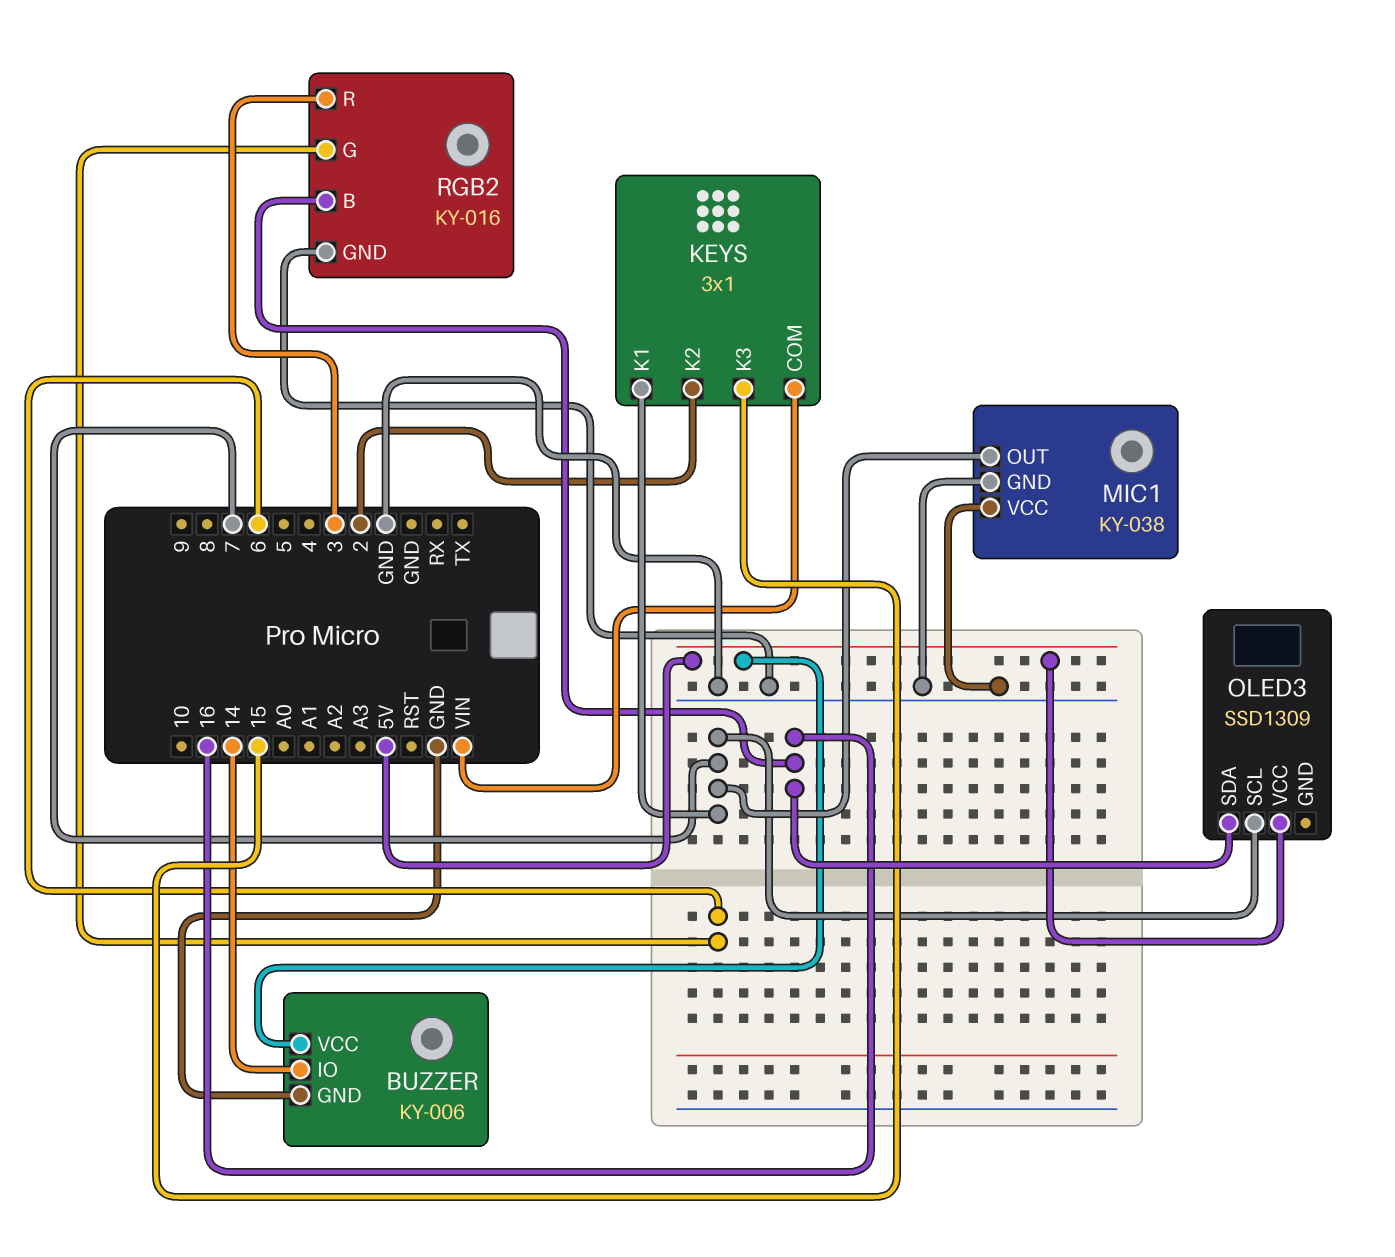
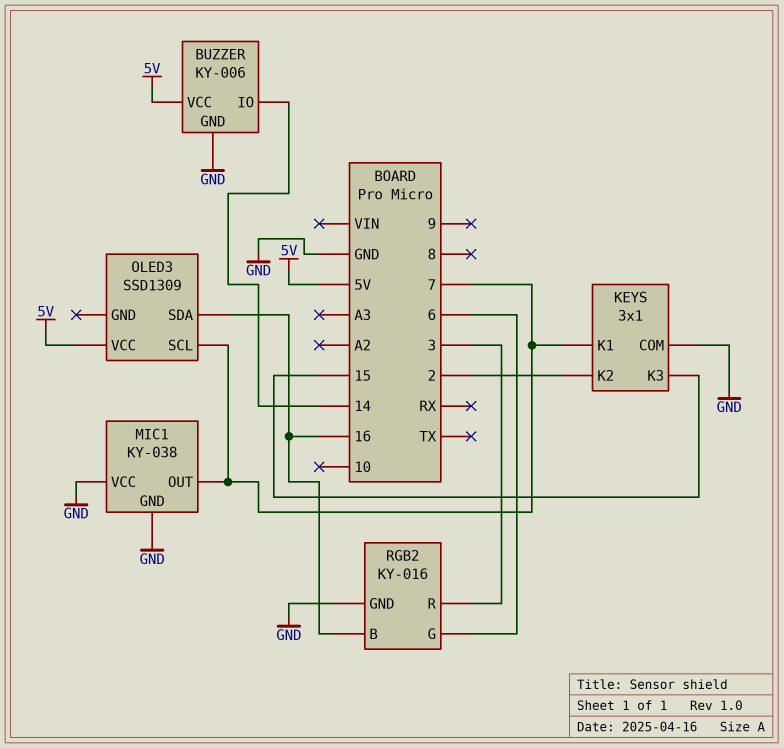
KEYS pin COM: VIN -> GND

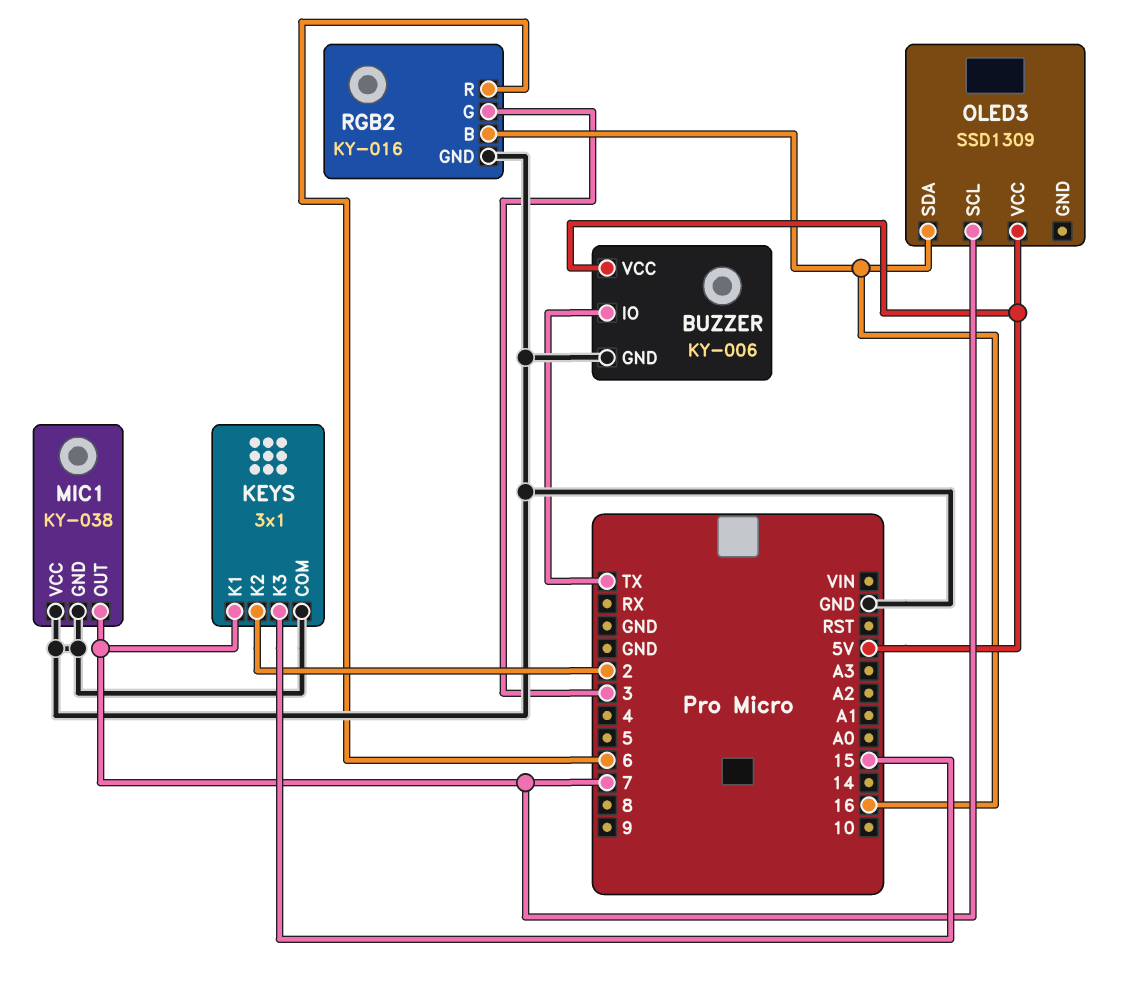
BUZZER pin IO: 14 -> TX
RGB2 pin G: 6 -> 3
RGB2 pin R: 3 -> 6

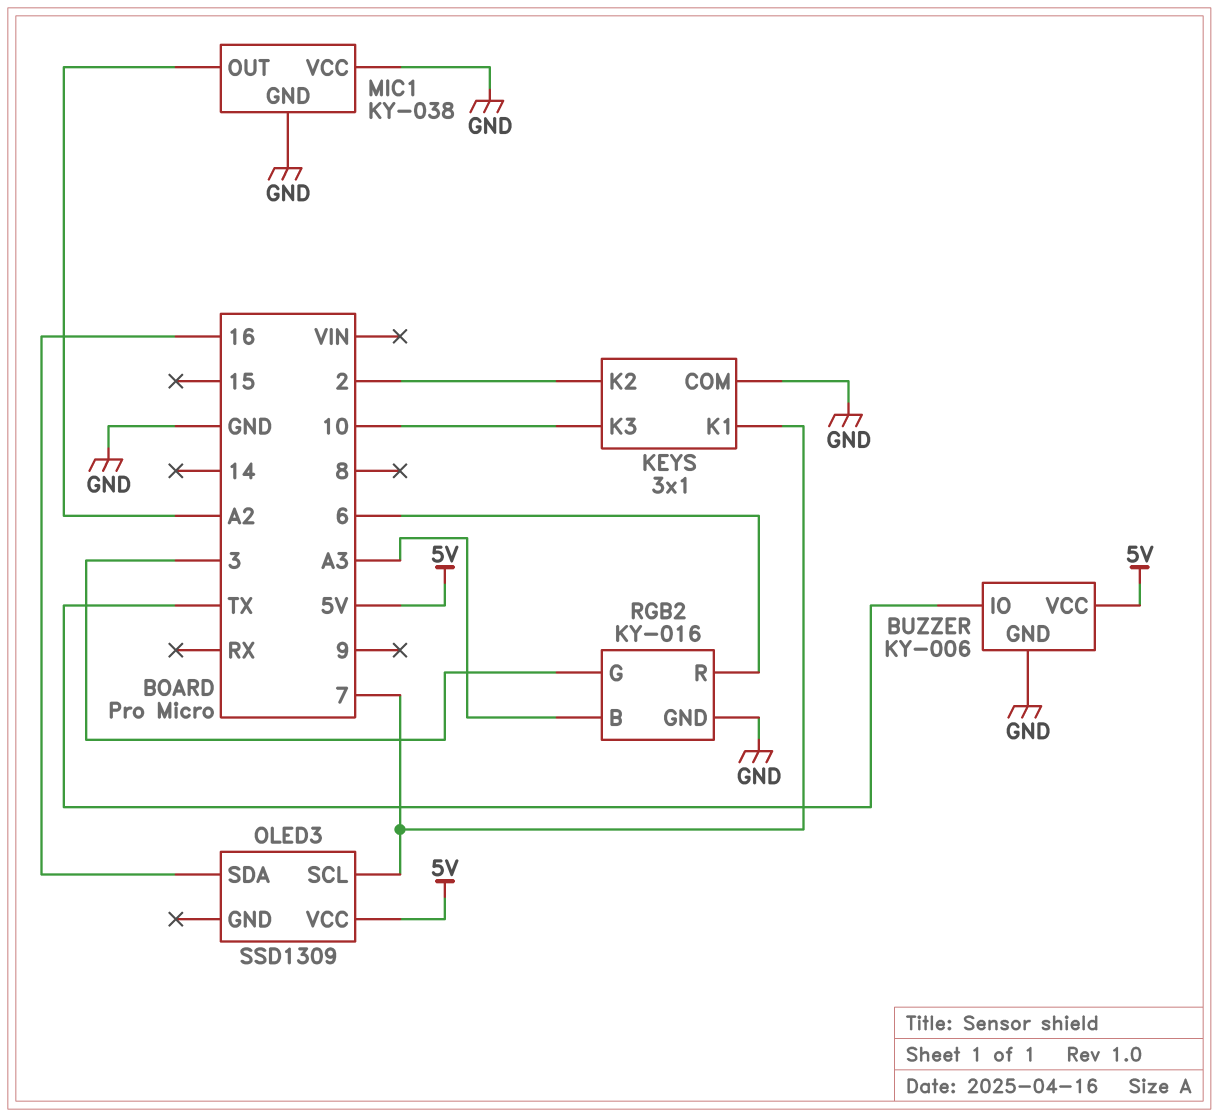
KEYS pin K3: 15 -> 10
MIC1 pin OUT: 7 -> A2
RGB2 pin B: 16 -> A3

